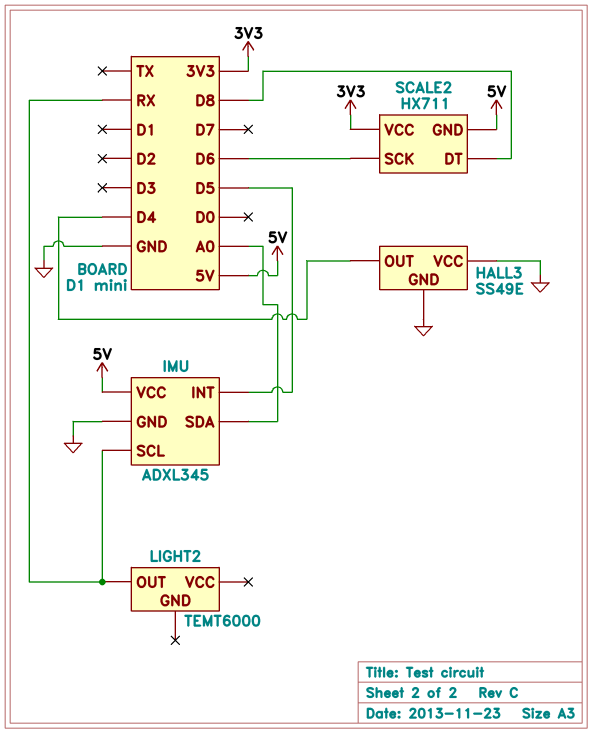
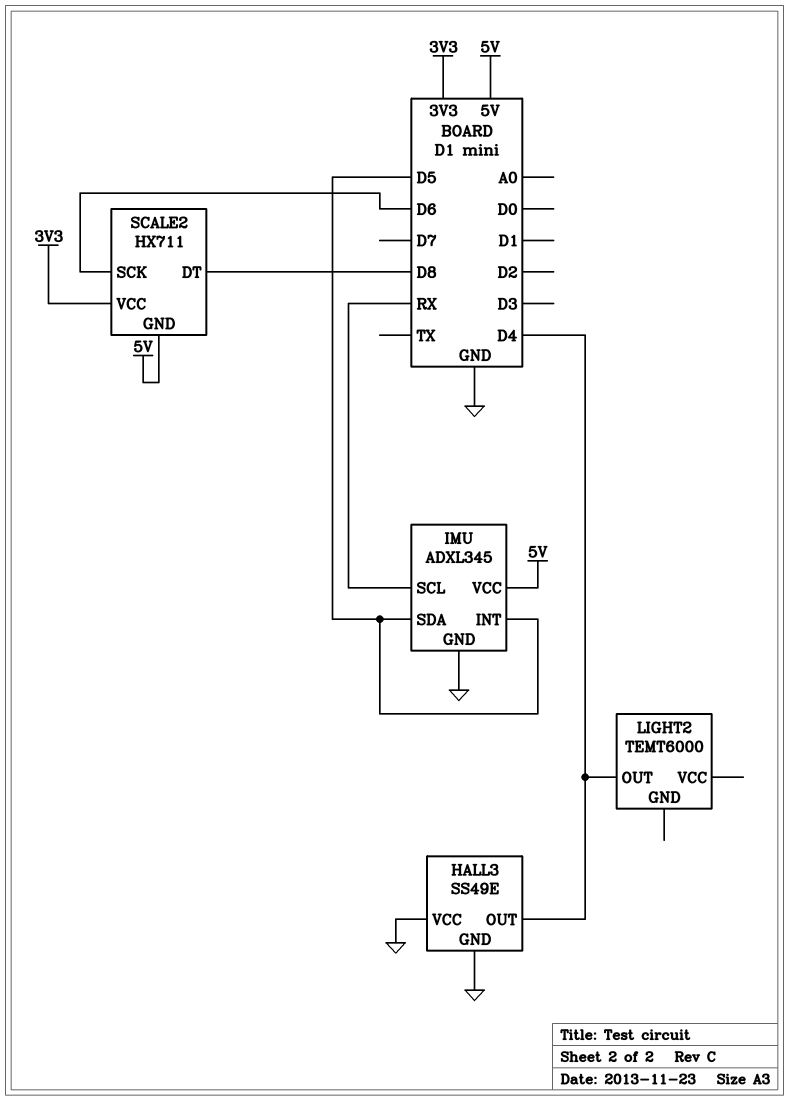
IMU pin SDA: A0 -> D5
LIGHT2 pin OUT: RX -> D4

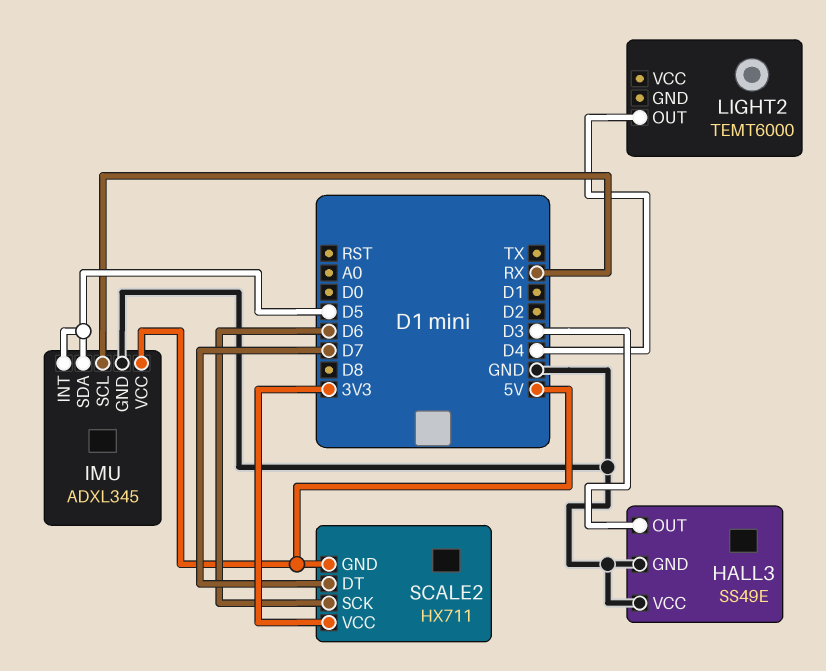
HALL3 pin OUT: D4 -> D3
SCALE2 pin DT: D8 -> D7

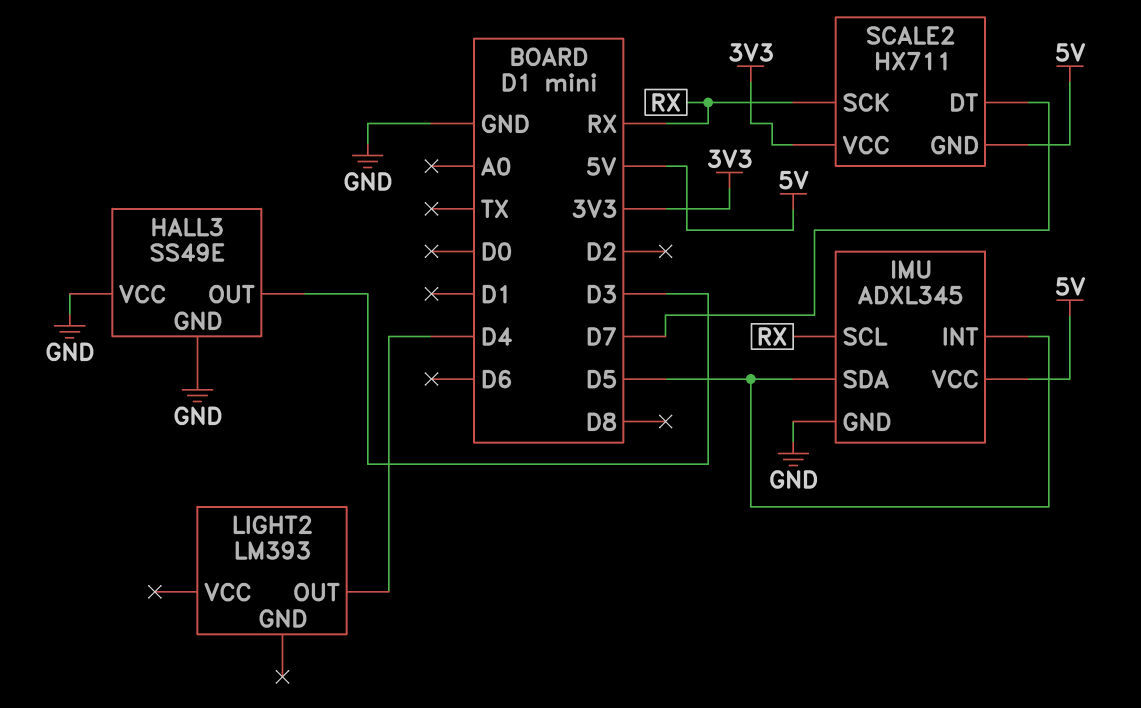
LIGHT2: TEMT6000 -> LM393
SCALE2 pin SCK: D6 -> RX

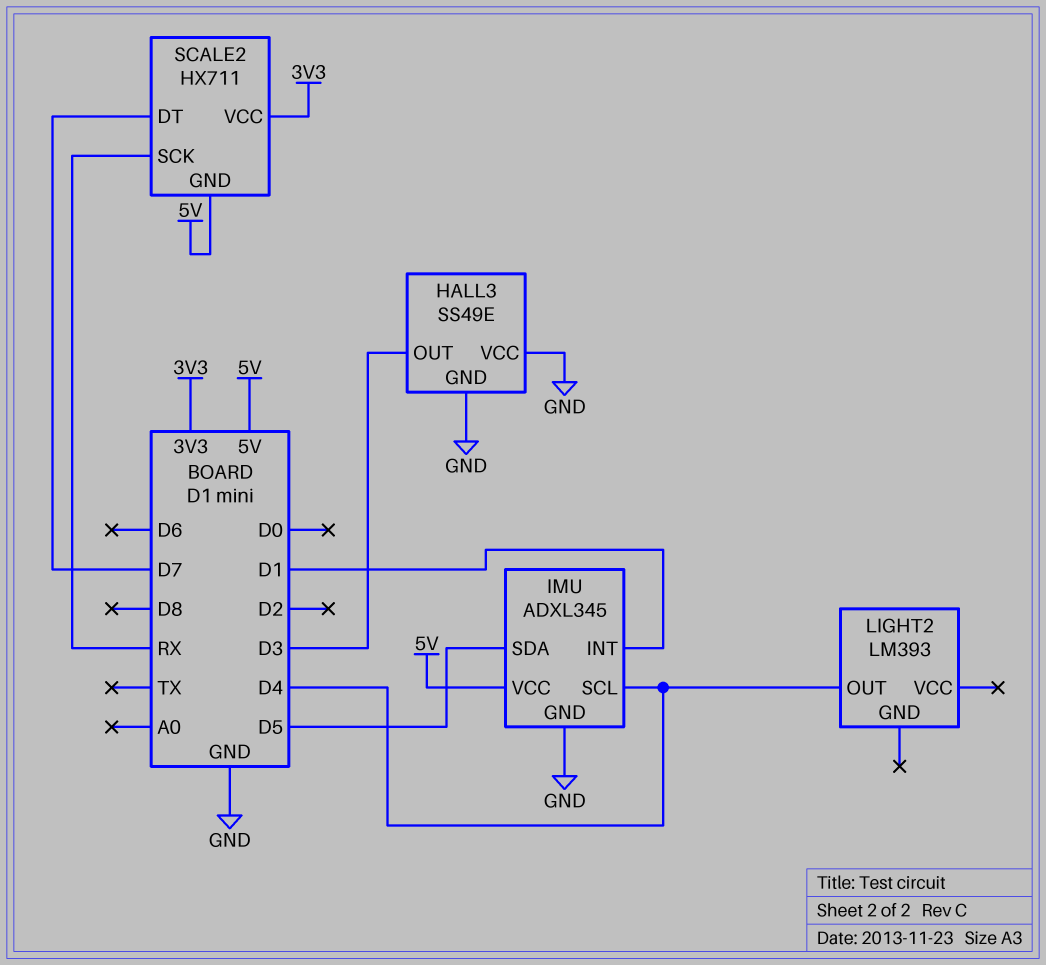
IMU pin INT: D5 -> D1
IMU pin SCL: RX -> D4

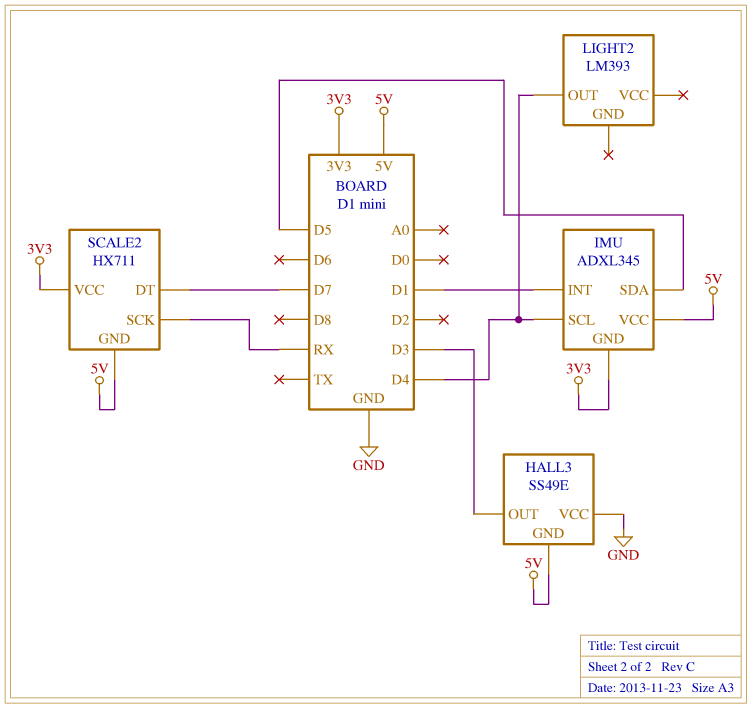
HALL3 pin GND: GND -> 5V
IMU pin GND: GND -> 3V3

